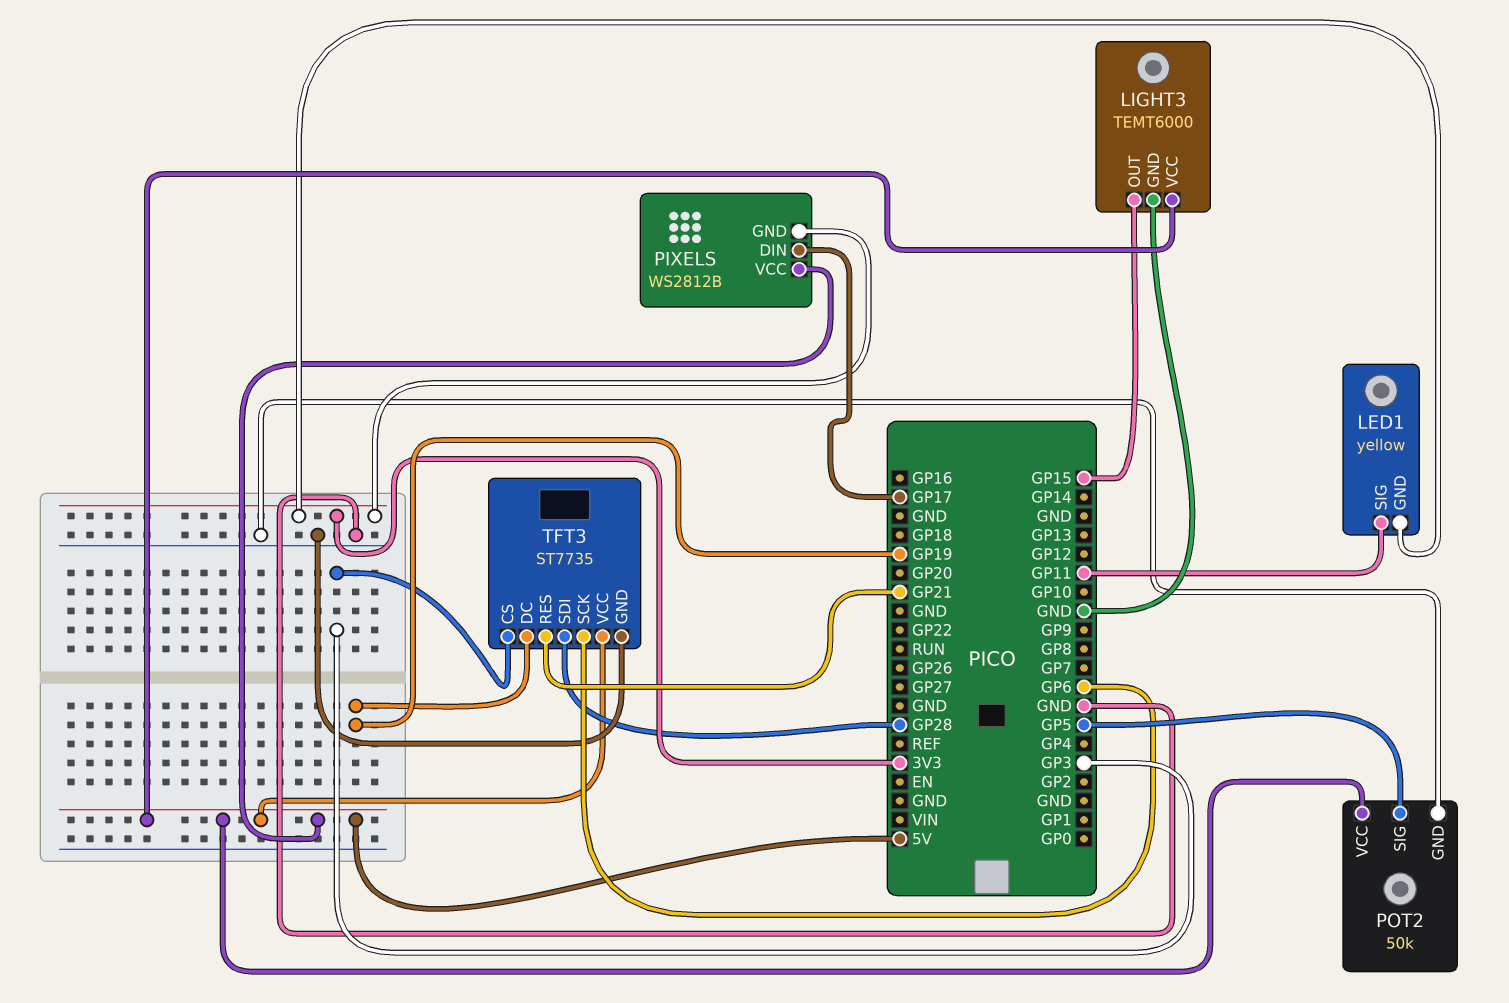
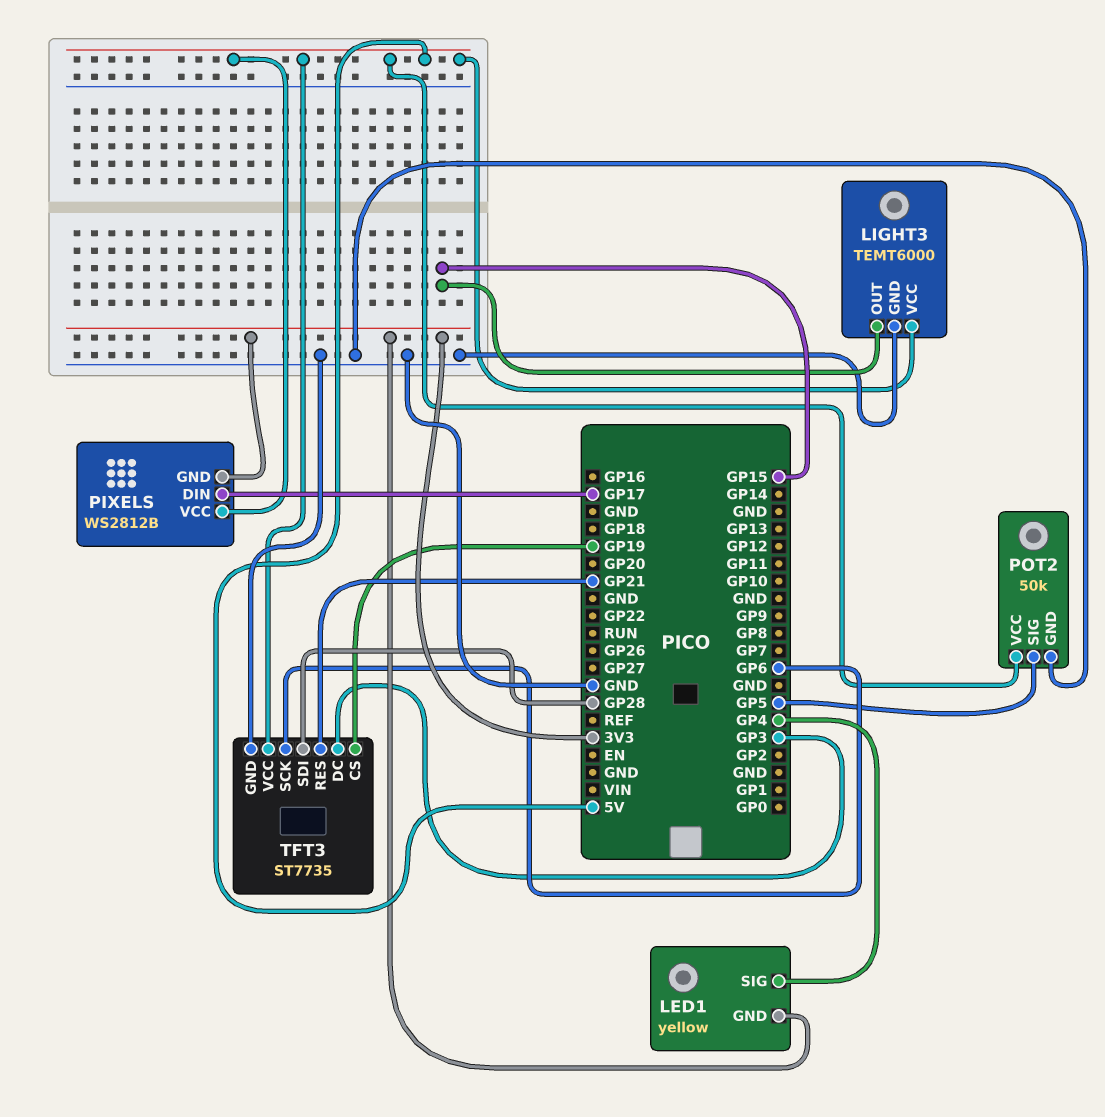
LED1 pin SIG: GP11 -> GP4
TFT3 pin CS: GP3 -> GP19
TFT3 pin DC: GP19 -> GP3

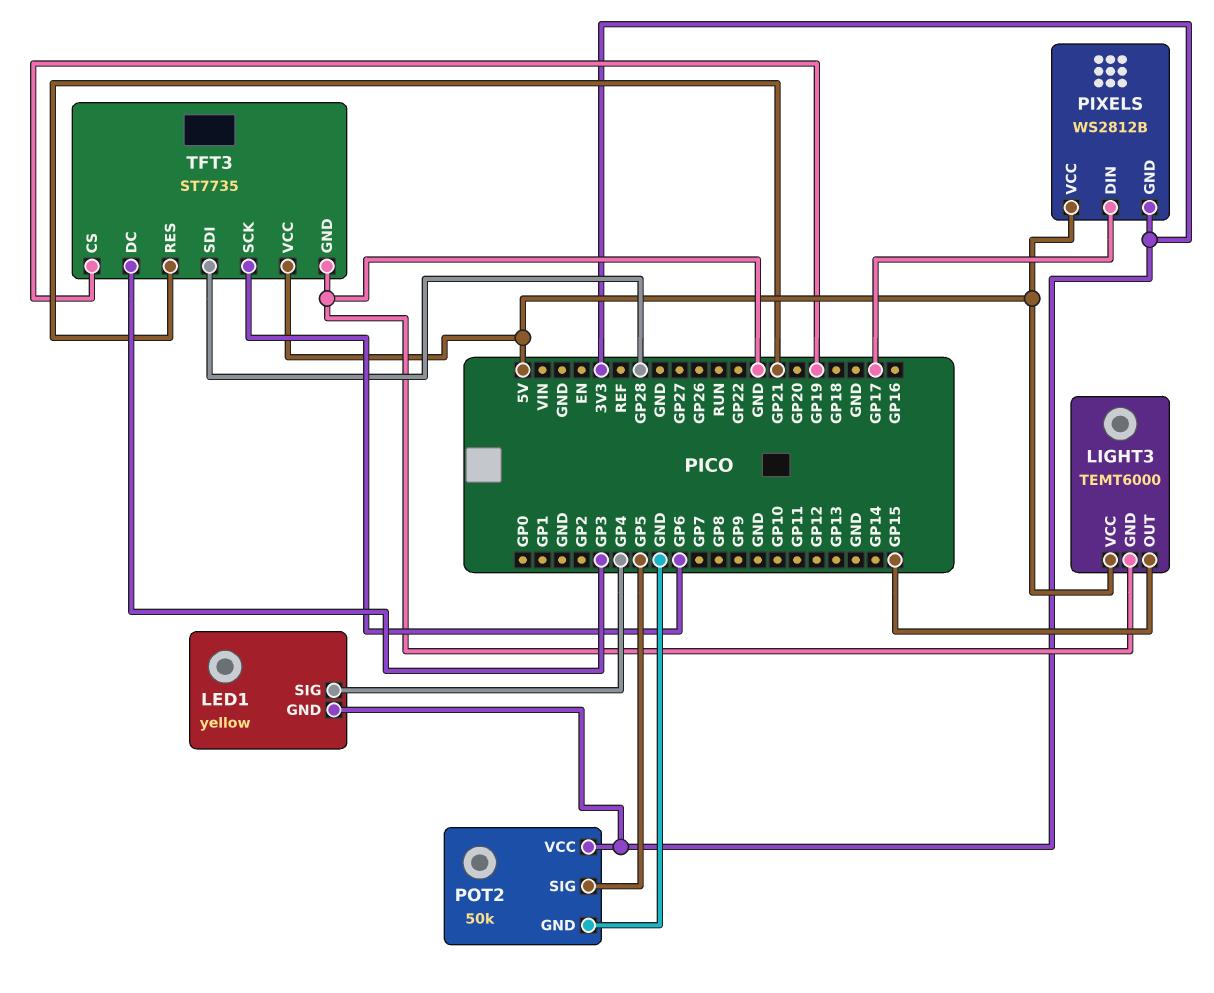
POT2 pin VCC: 5V -> 3V3

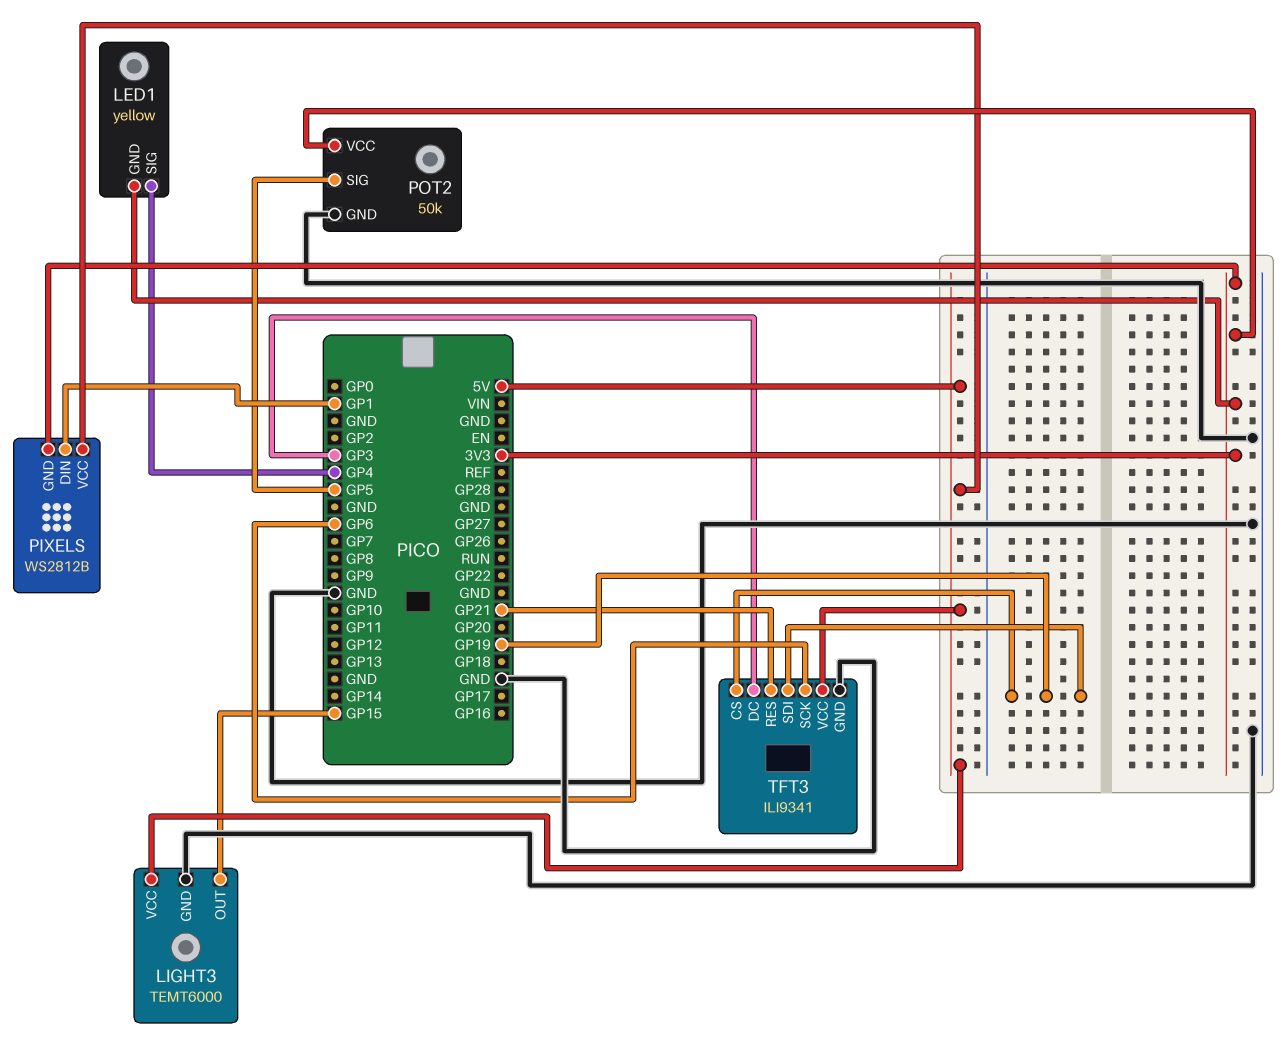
PIXELS pin DIN: GP17 -> GP1
TFT3: ST7735 -> ILI9341
TFT3 pin SDI: GP28 -> GP19

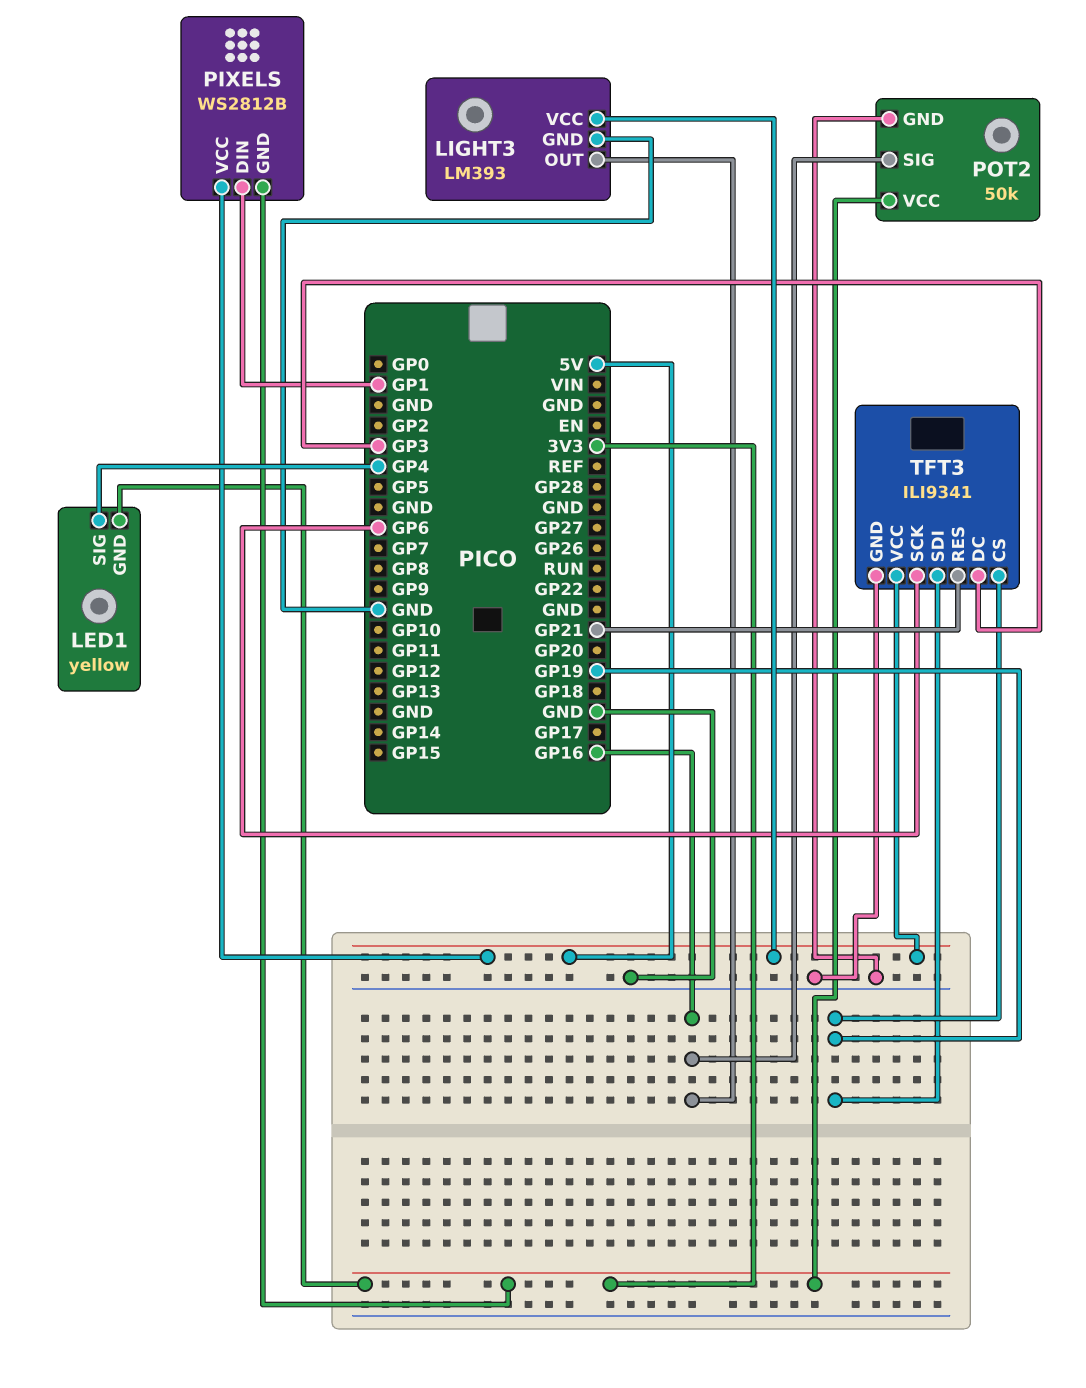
LIGHT3: TEMT6000 -> LM393
LIGHT3 pin OUT: GP15 -> GP16
POT2 pin SIG: GP5 -> GP16

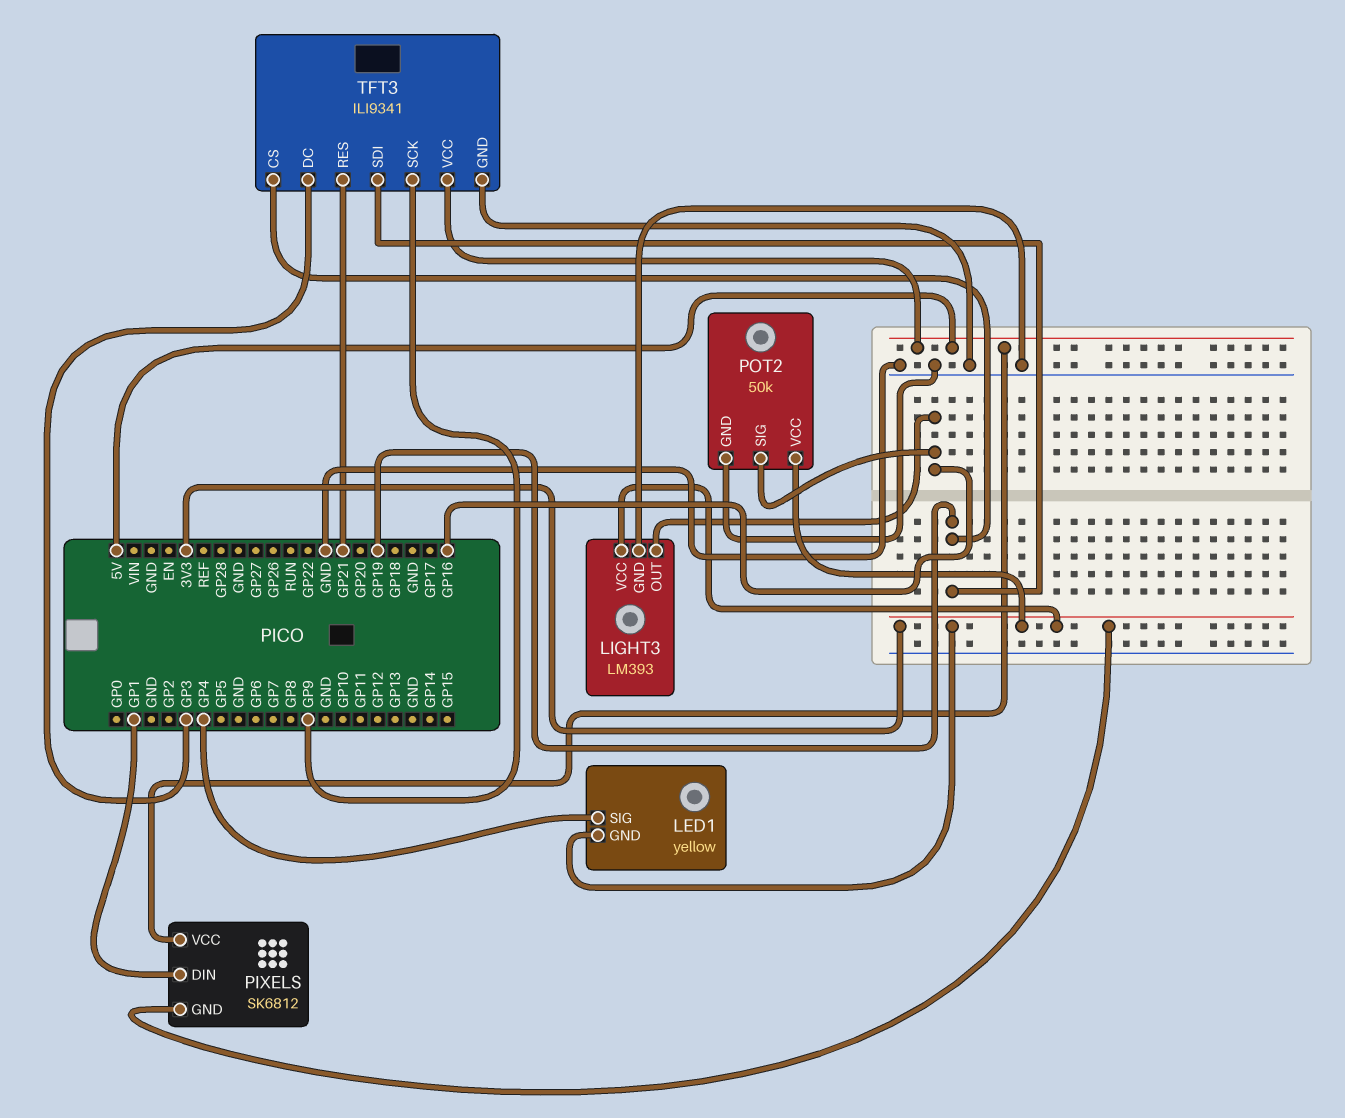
LIGHT3 pin VCC: 5V -> 3V3
PIXELS: WS2812B -> SK6812
TFT3 pin SCK: GP6 -> GP9

